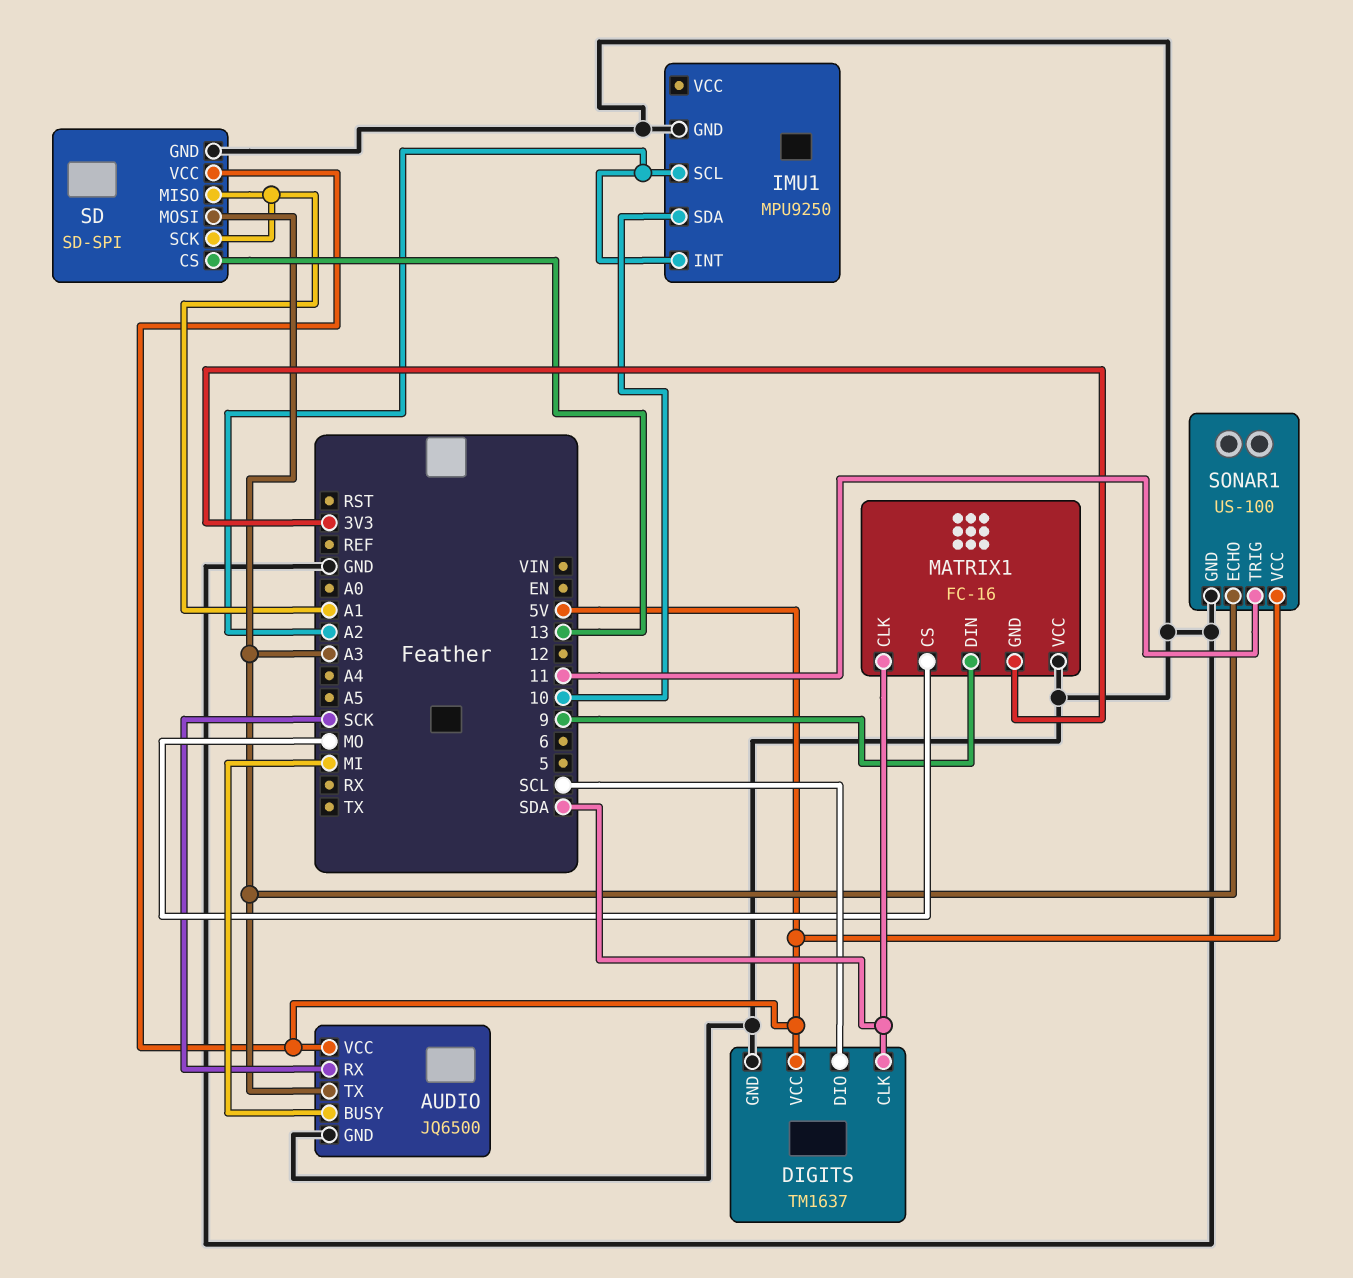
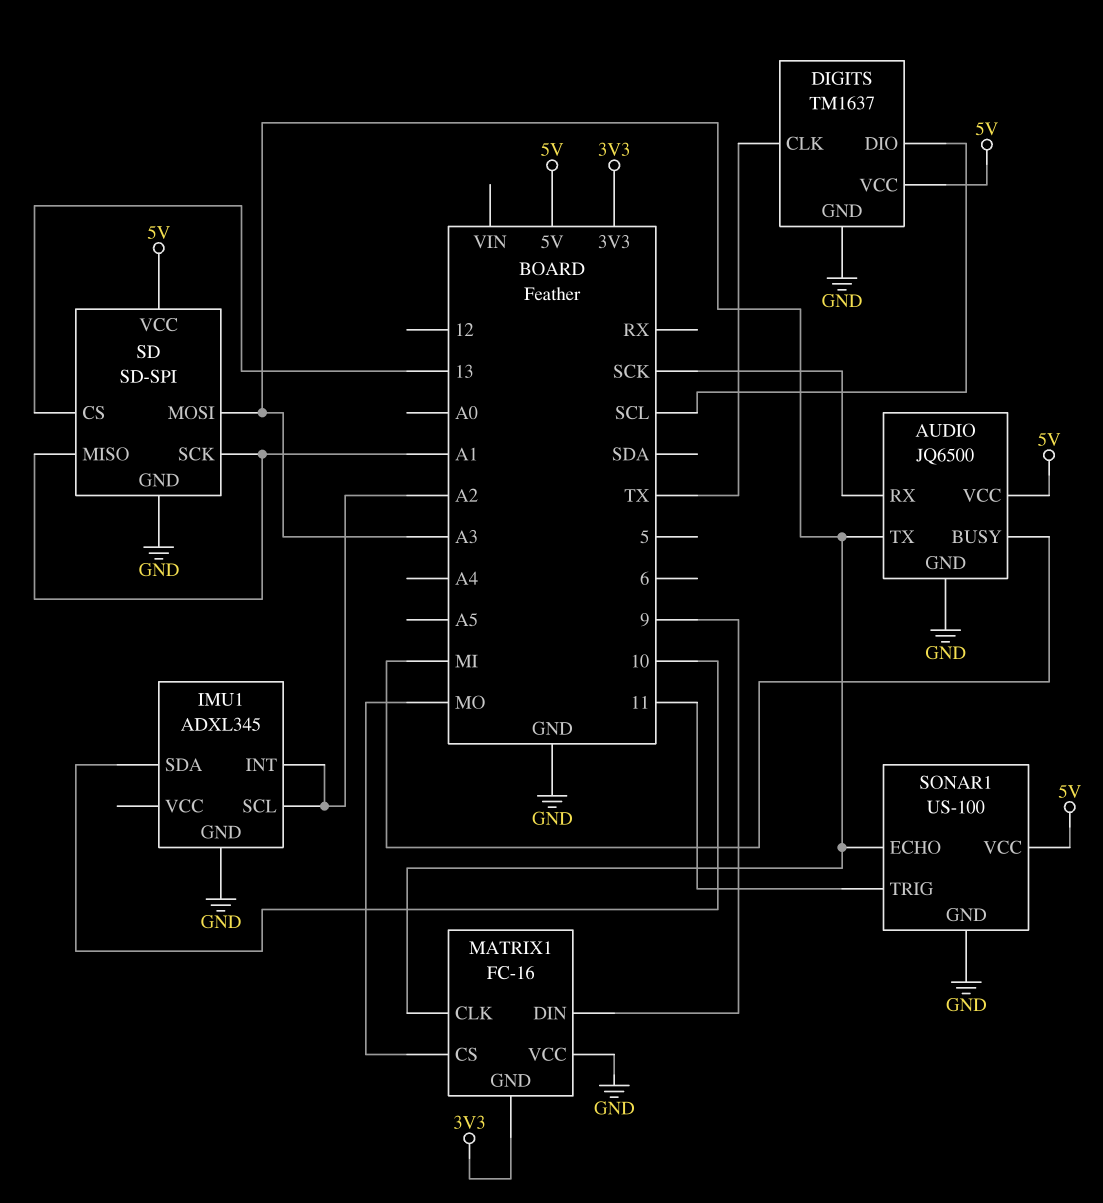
DIGITS pin CLK: SDA -> TX
IMU1: MPU9250 -> ADXL345
MATRIX1 pin CLK: SDA -> A3

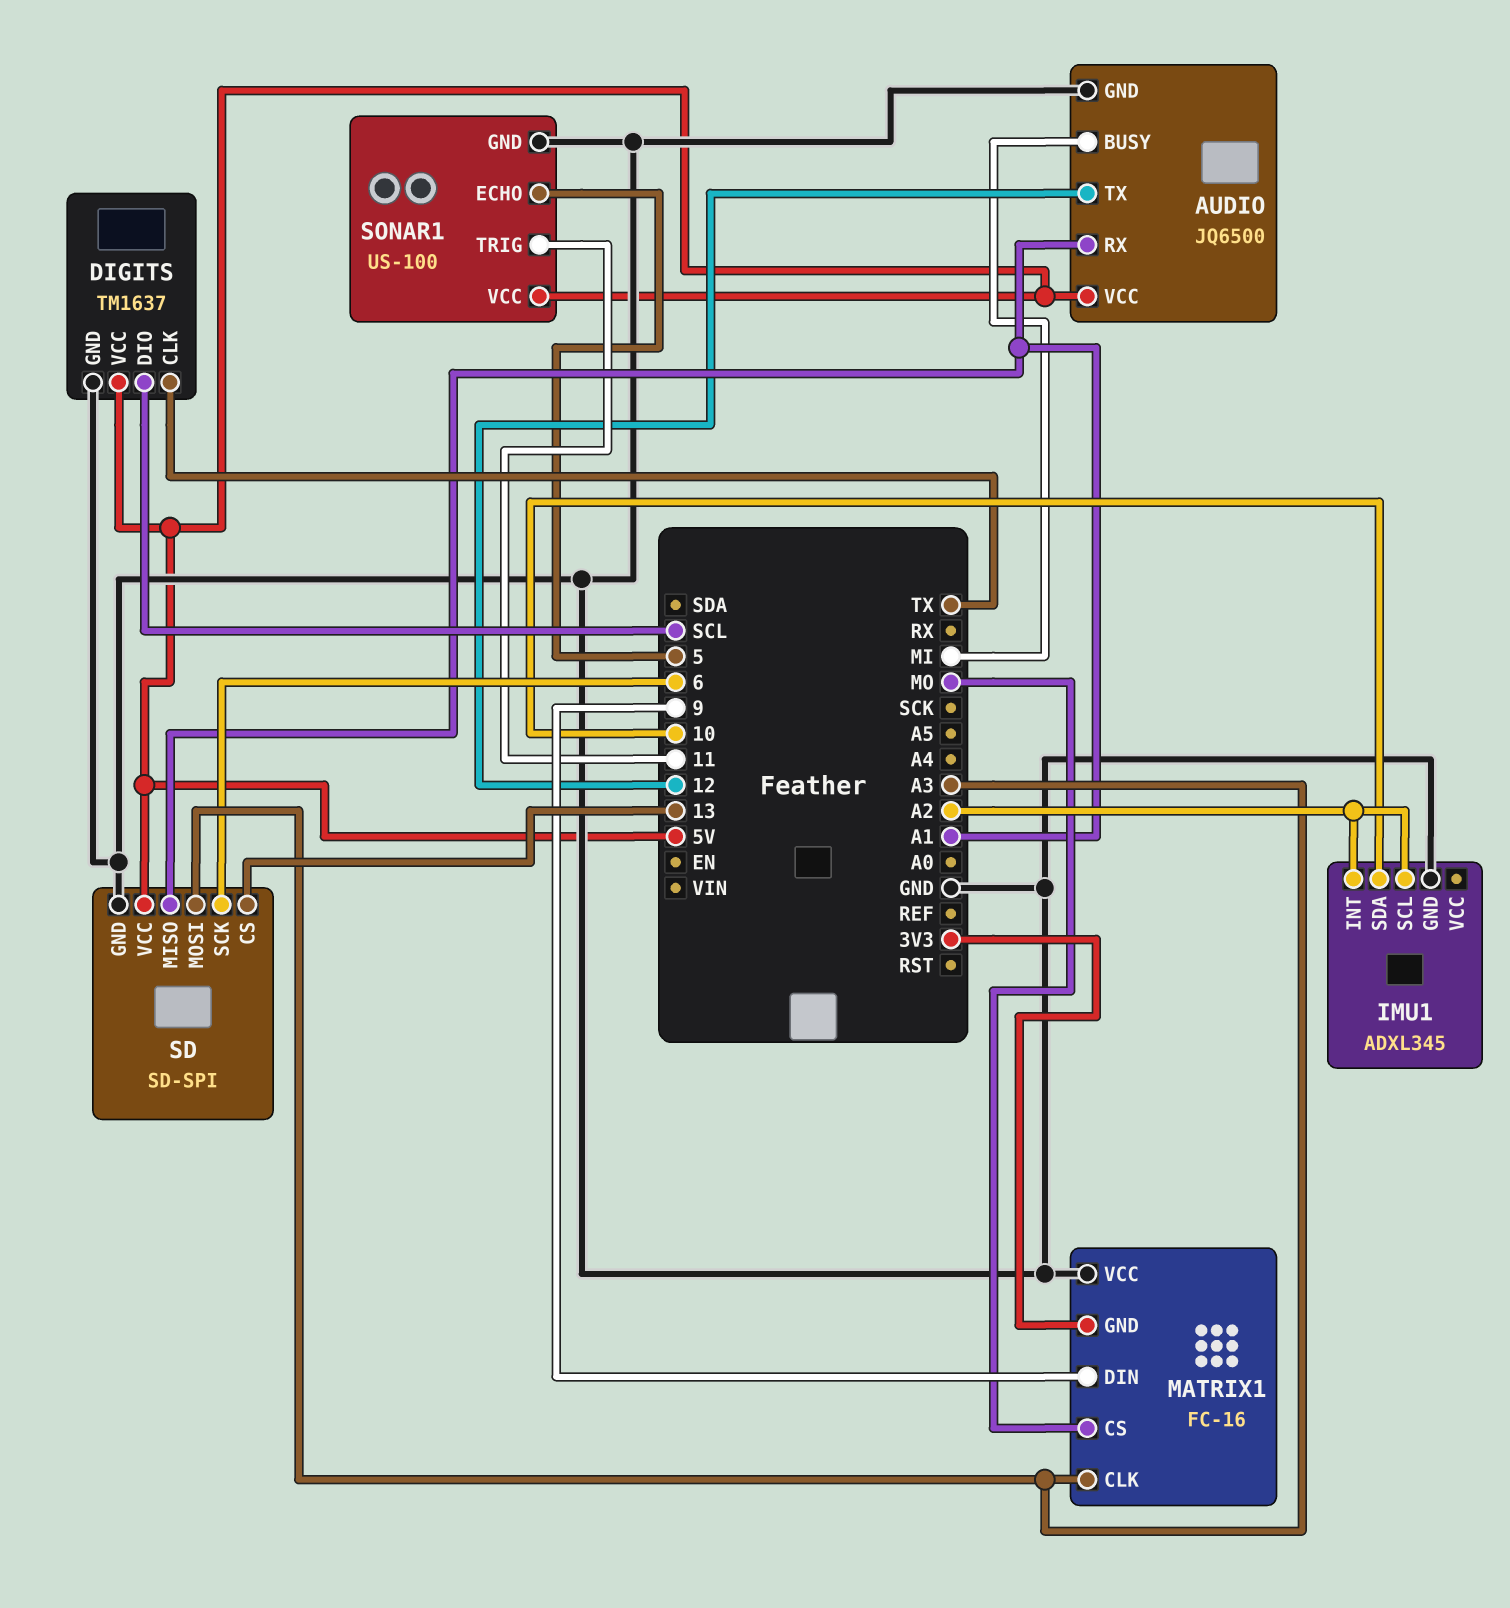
AUDIO pin RX: SCK -> A1
AUDIO pin TX: A3 -> 12
SD pin SCK: A1 -> 6
SONAR1 pin ECHO: A3 -> 5

